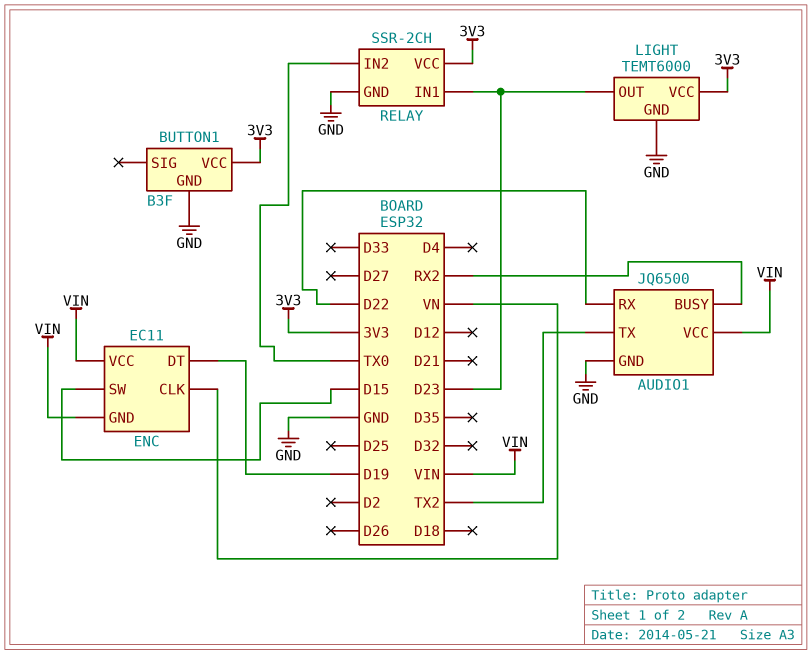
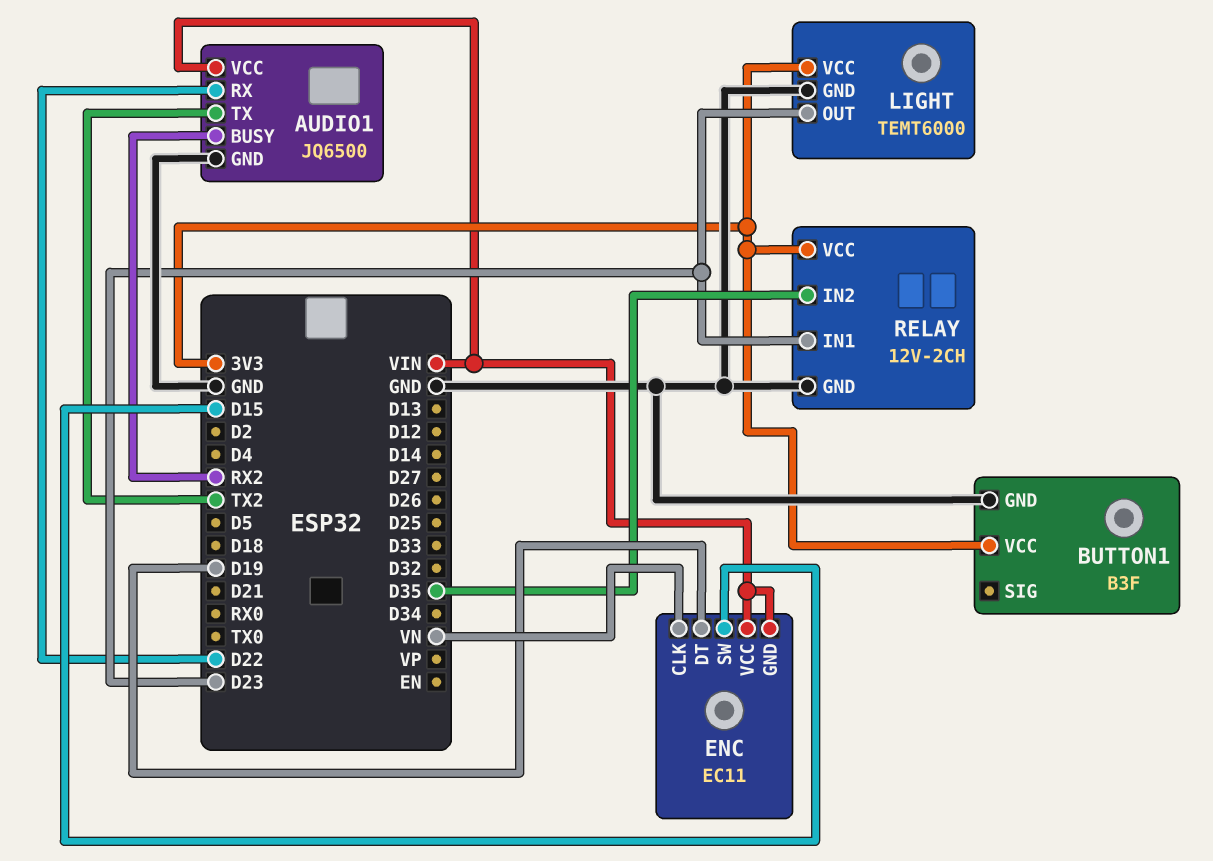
RELAY: SSR-2CH -> 12V-2CH
RELAY pin IN2: TX0 -> D35

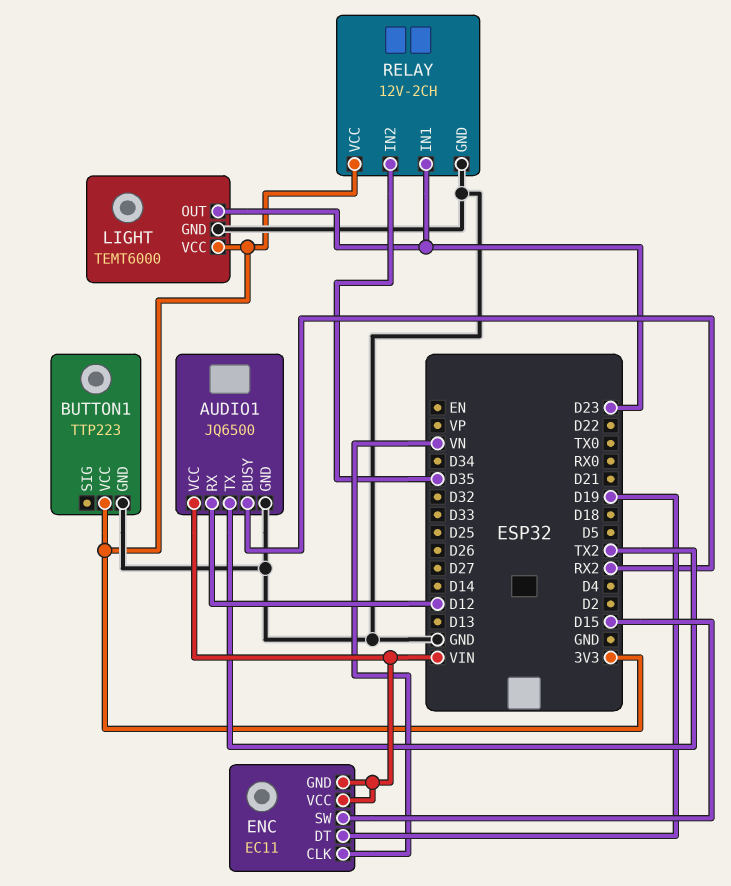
AUDIO1 pin RX: D22 -> D12
BUTTON1: B3F -> TTP223

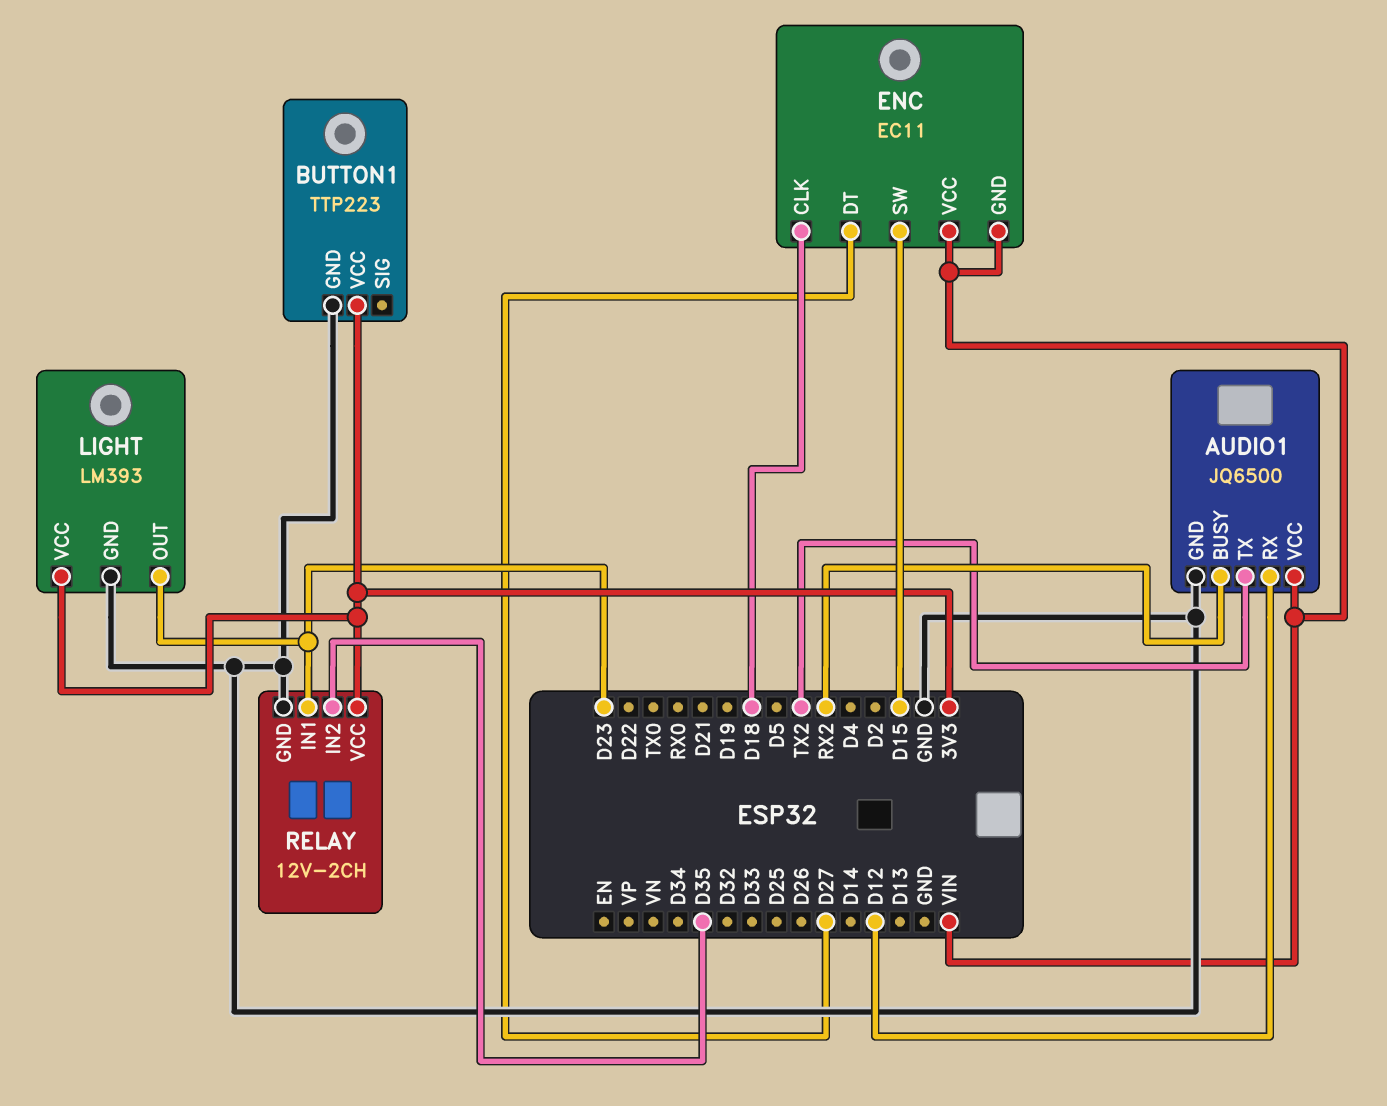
ENC pin CLK: VN -> D18
ENC pin DT: D19 -> D27
LIGHT: TEMT6000 -> LM393

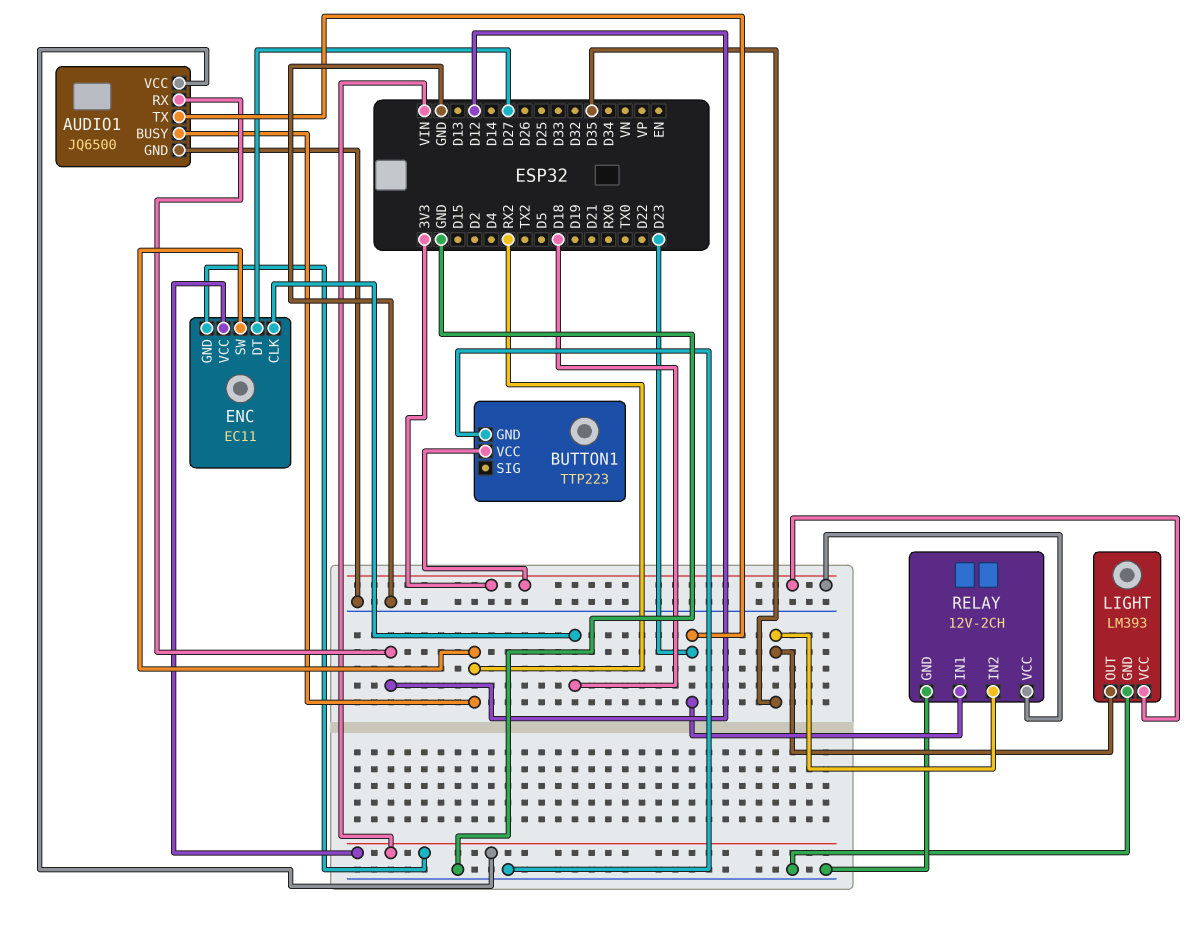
AUDIO1 pin TX: TX2 -> D23
ENC pin SW: D15 -> RX2
LIGHT pin OUT: D23 -> D35

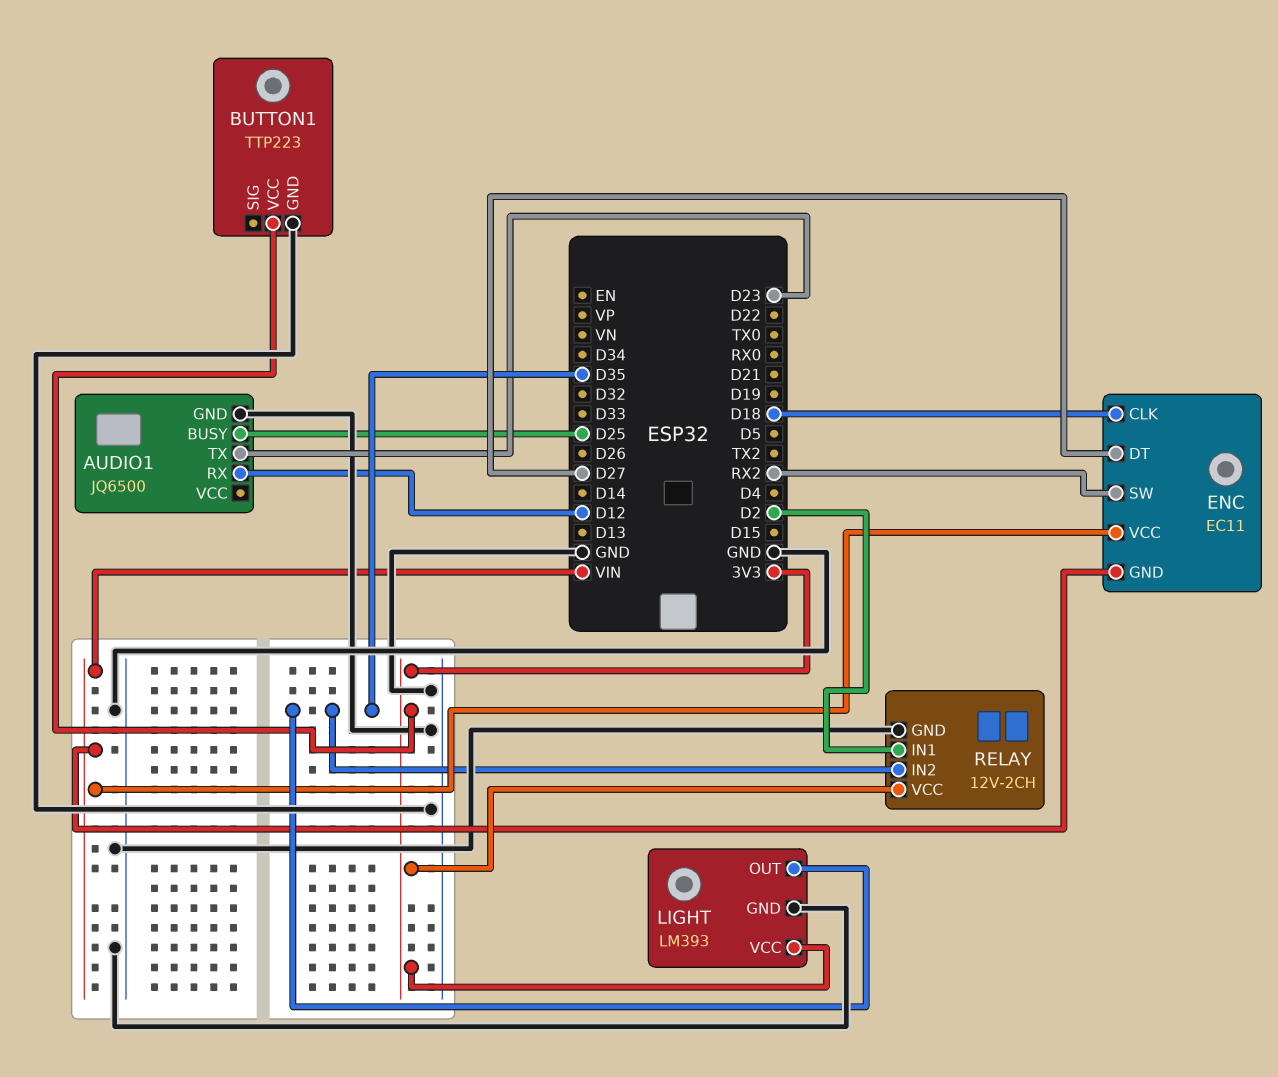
AUDIO1 pin BUSY: RX2 -> D25
AUDIO1 pin VCC: VIN -> none
RELAY pin IN1: D23 -> D2

